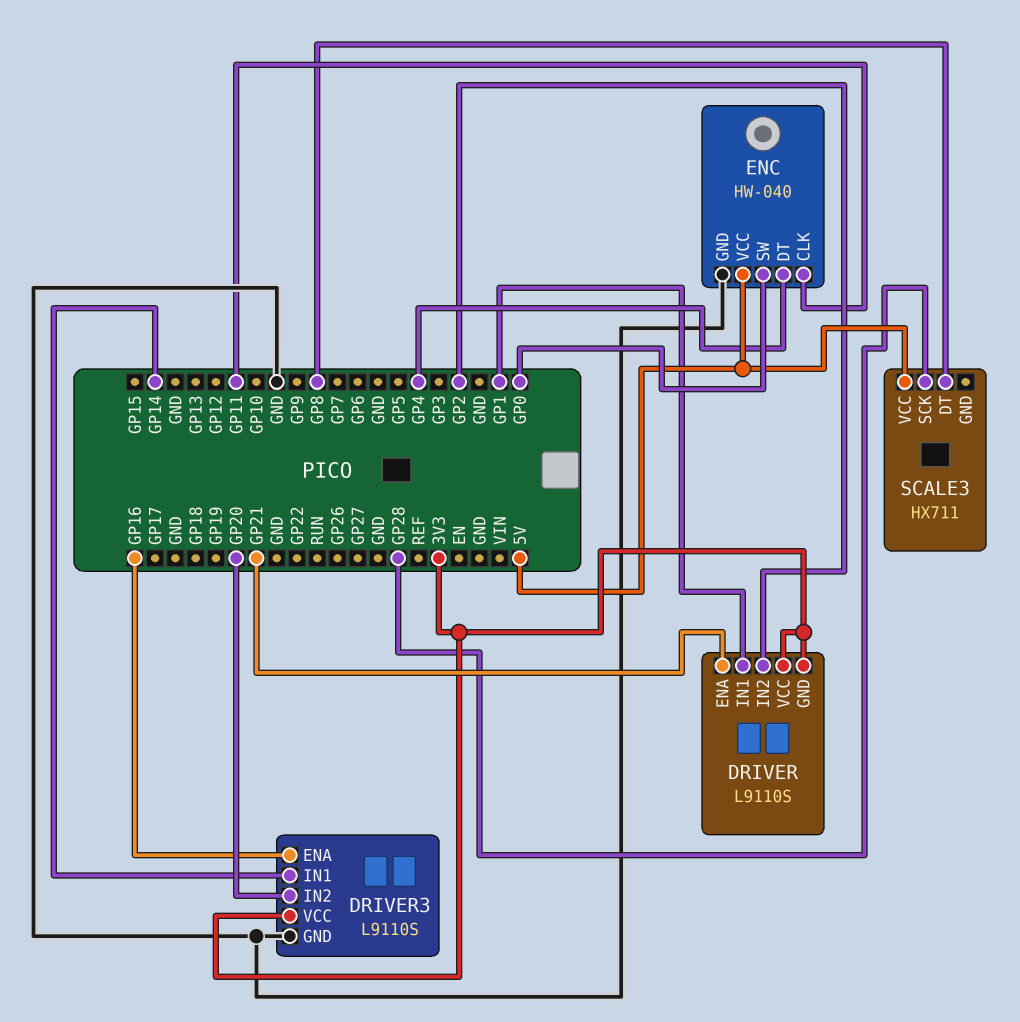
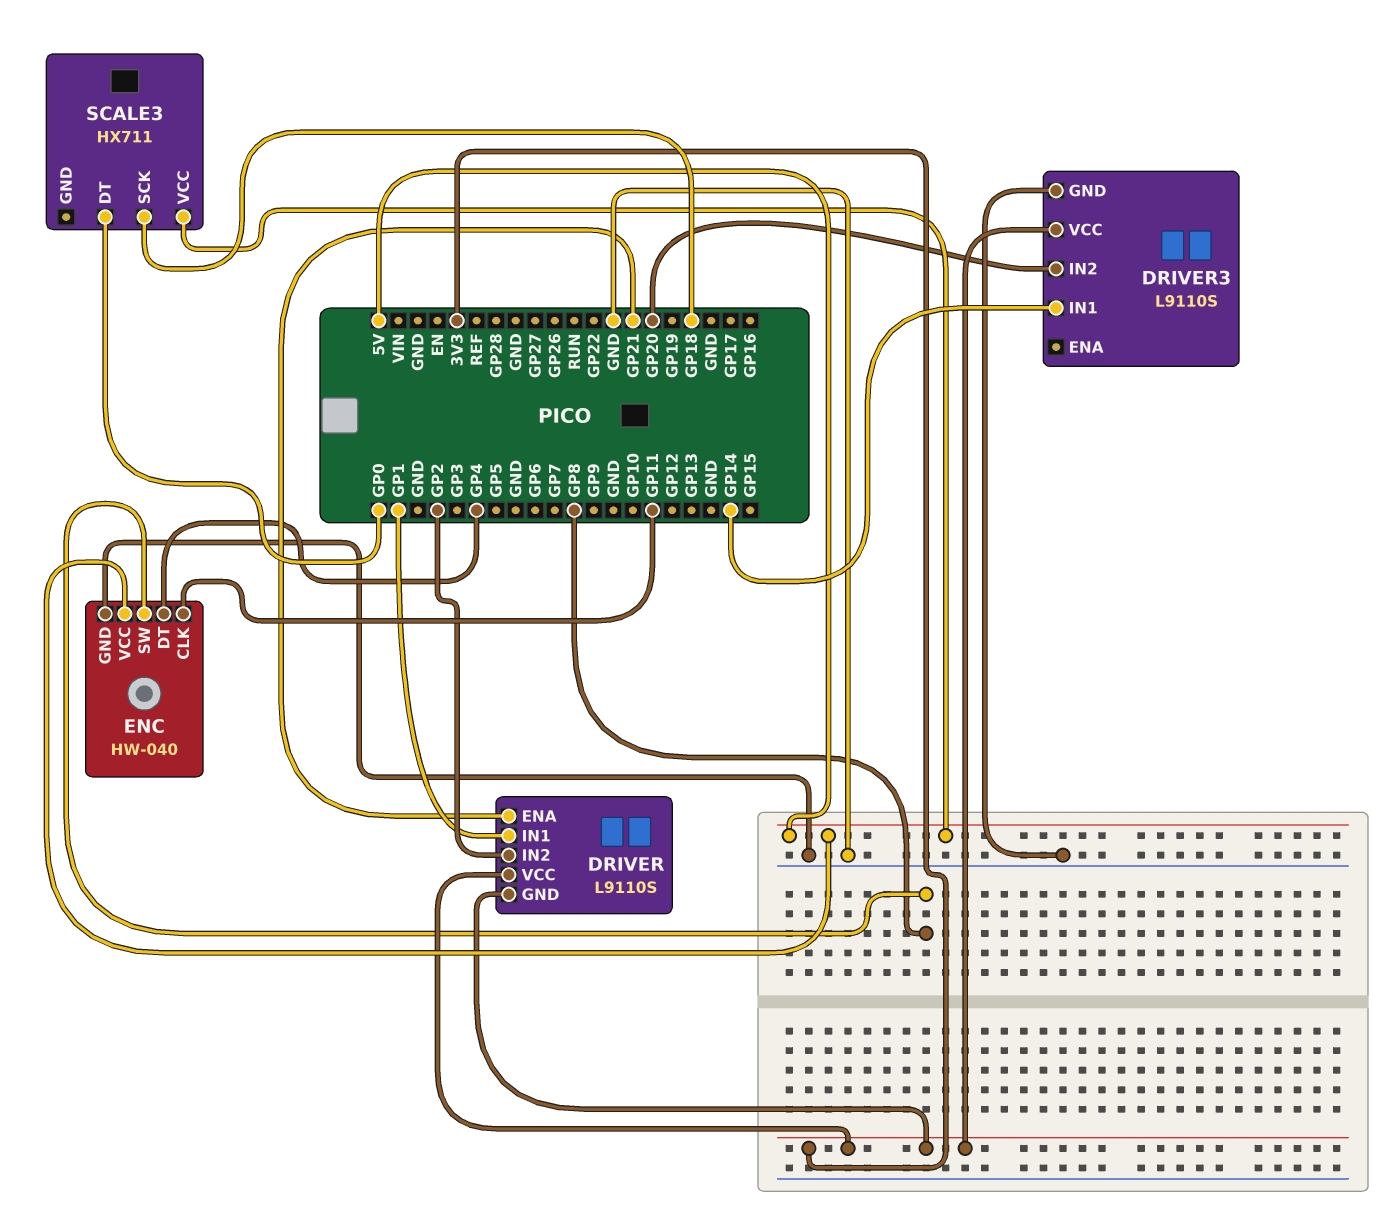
DRIVER3 pin ENA: GP16 -> none
ENC pin SW: GP0 -> GP8
SCALE3 pin DT: GP8 -> GP0
SCALE3 pin SCK: GP28 -> GP18

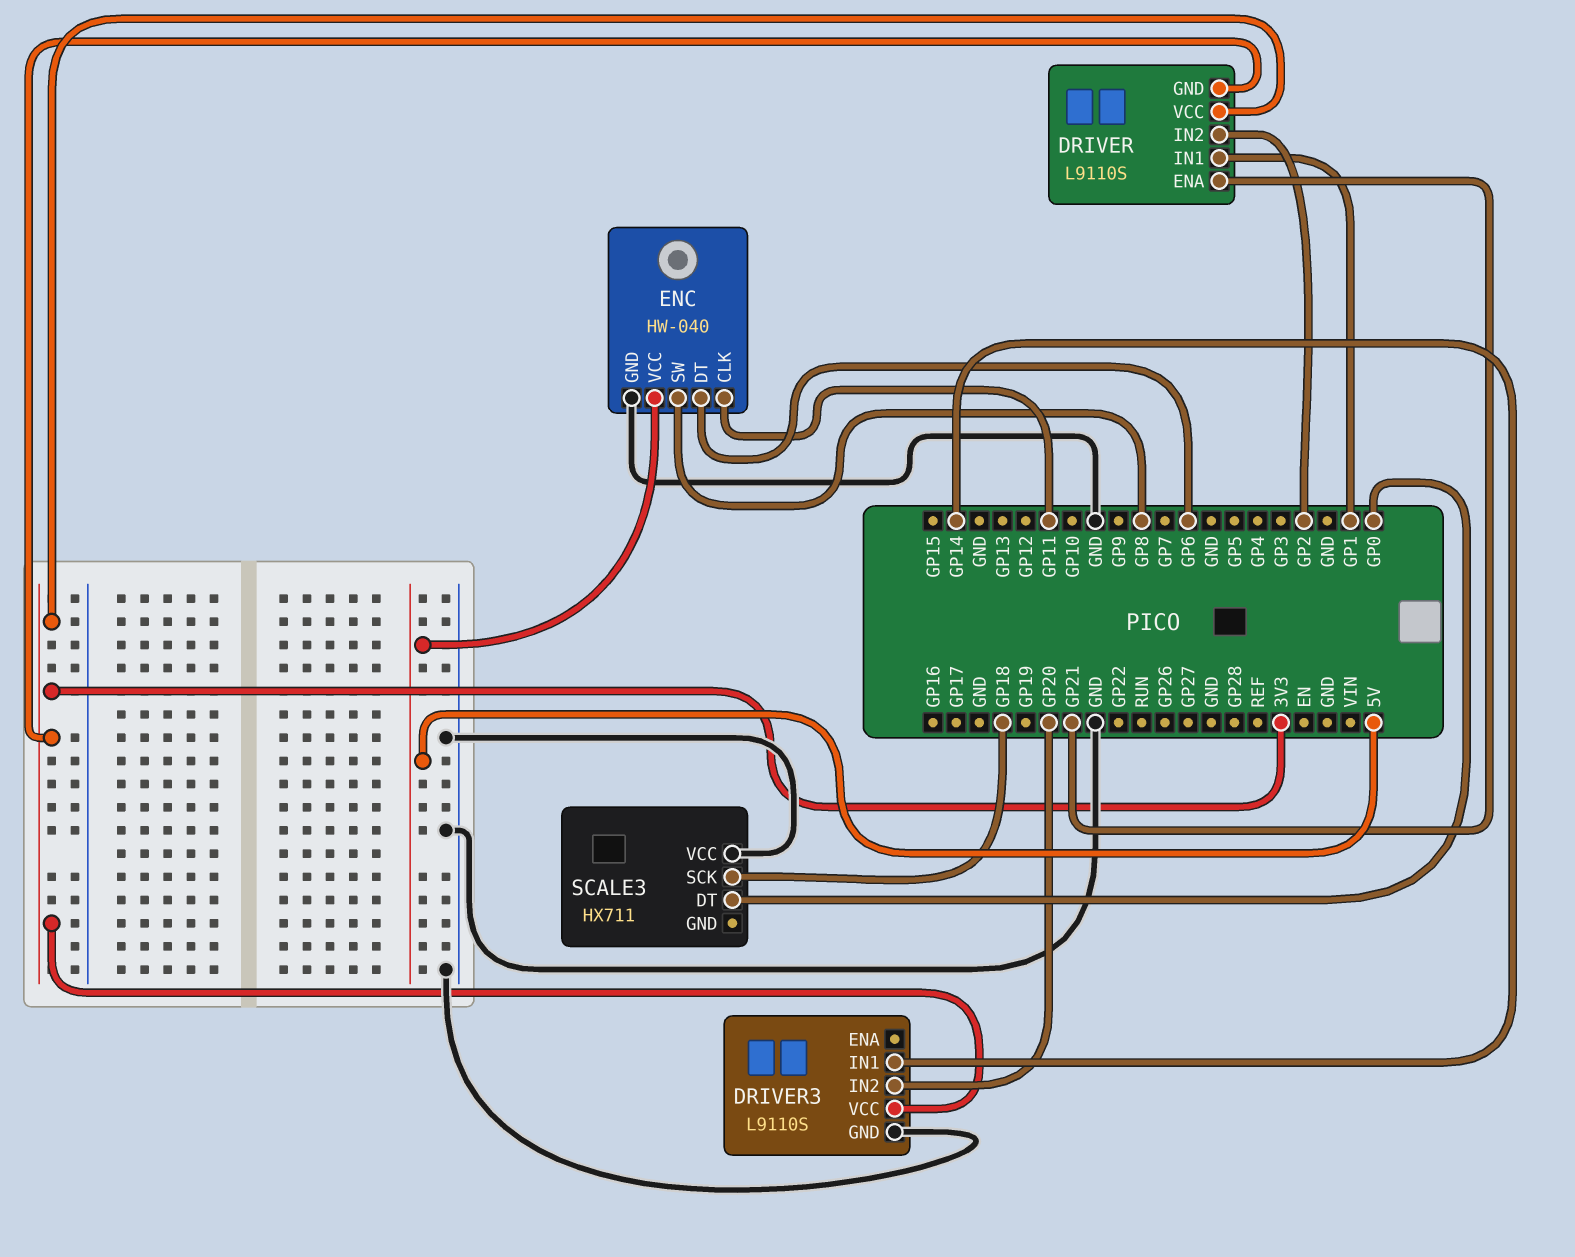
ENC pin DT: GP4 -> GP6
SCALE3 pin VCC: 5V -> GND

